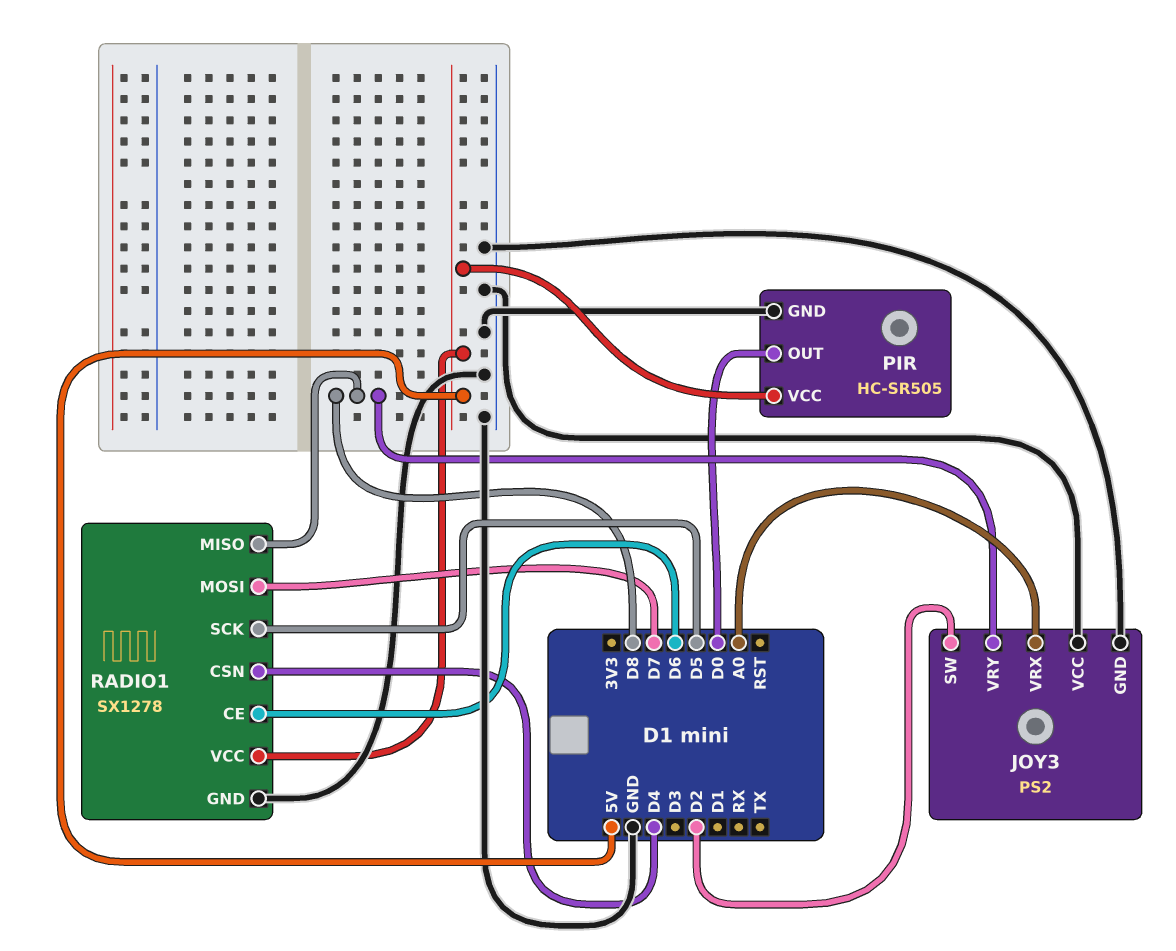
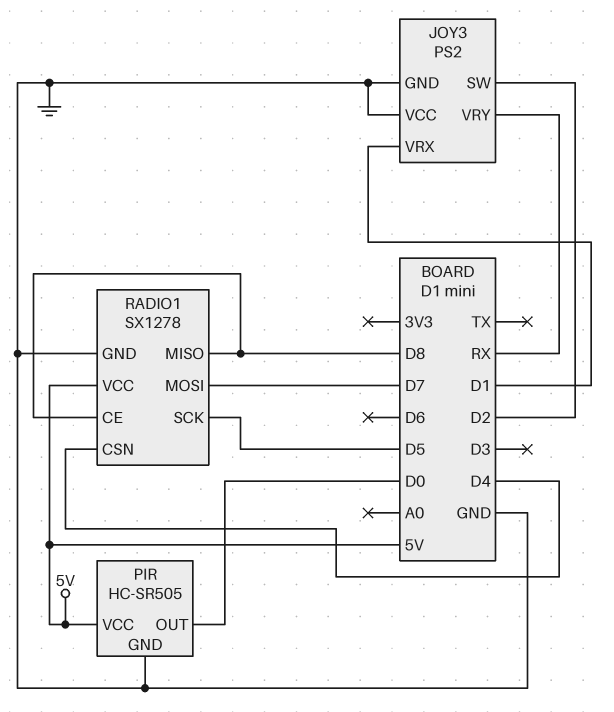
JOY3 pin VRX: A0 -> D1
JOY3 pin VRY: D8 -> RX
RADIO1 pin CE: D6 -> D8

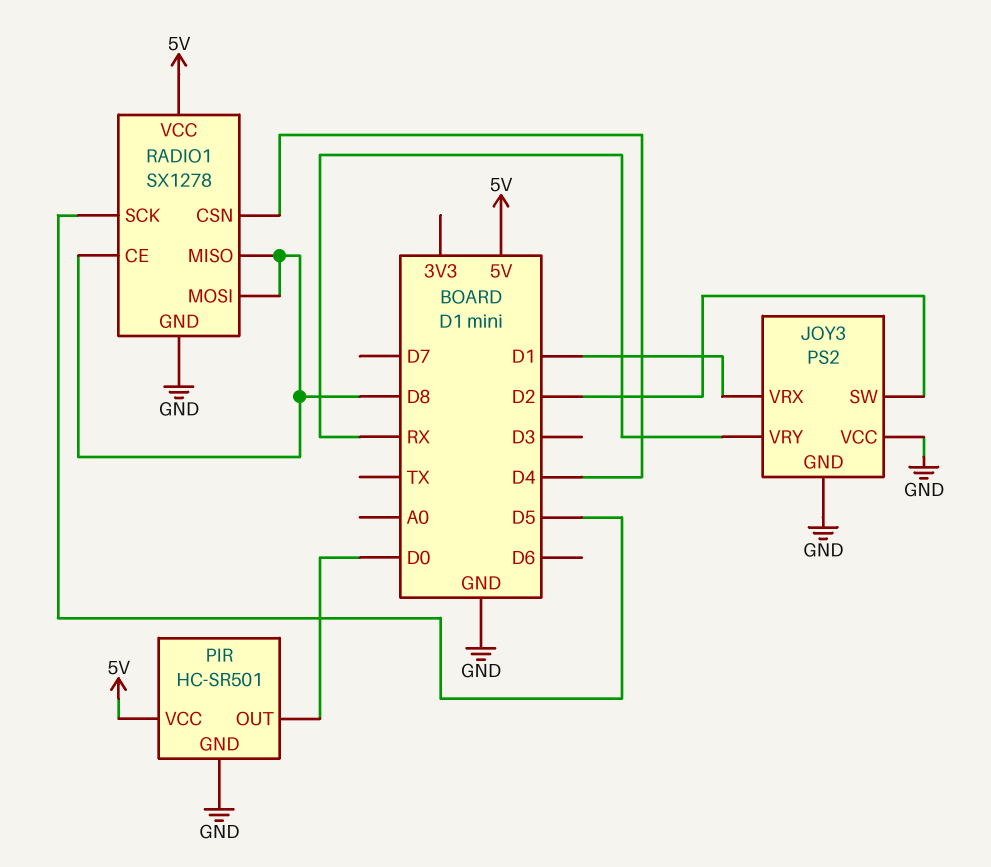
PIR: HC-SR505 -> HC-SR501
RADIO1 pin MOSI: D7 -> D8

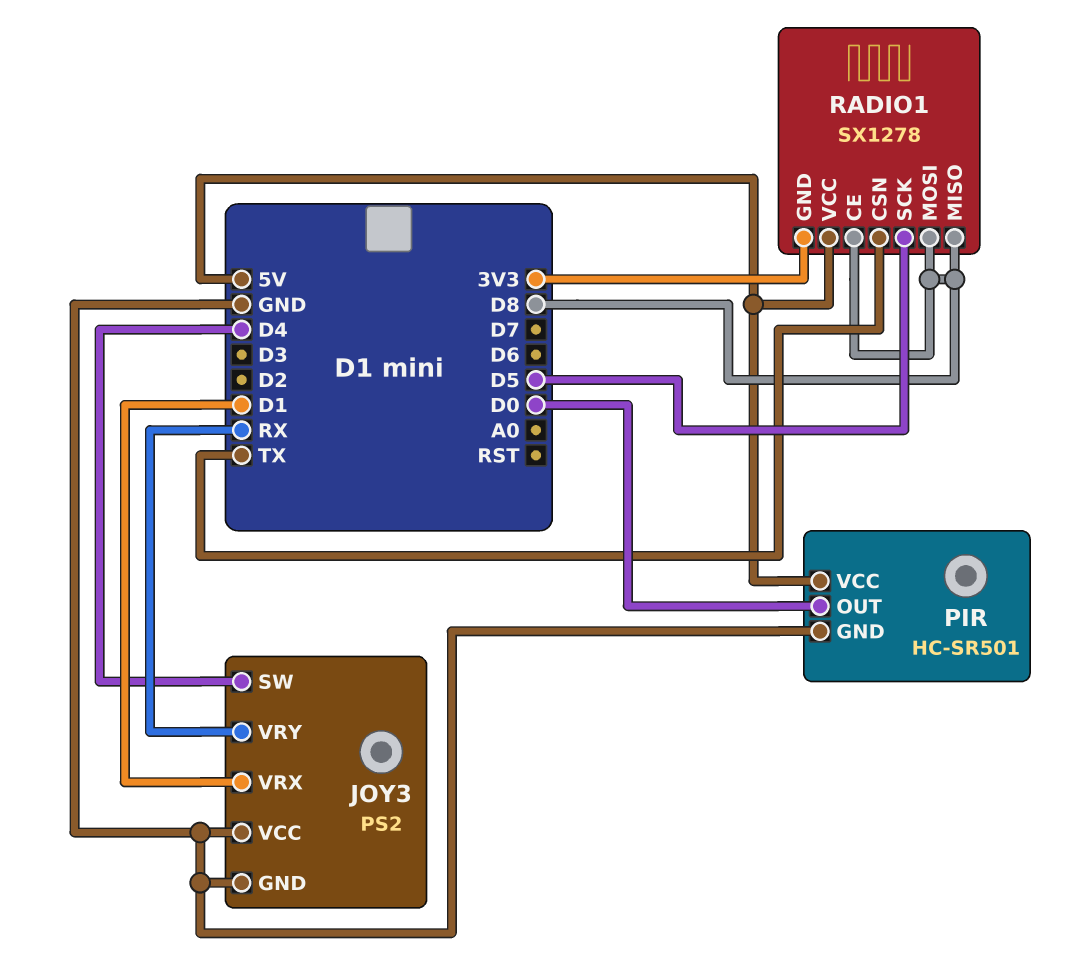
JOY3 pin SW: D2 -> D4
RADIO1 pin CSN: D4 -> TX
RADIO1 pin GND: GND -> 3V3

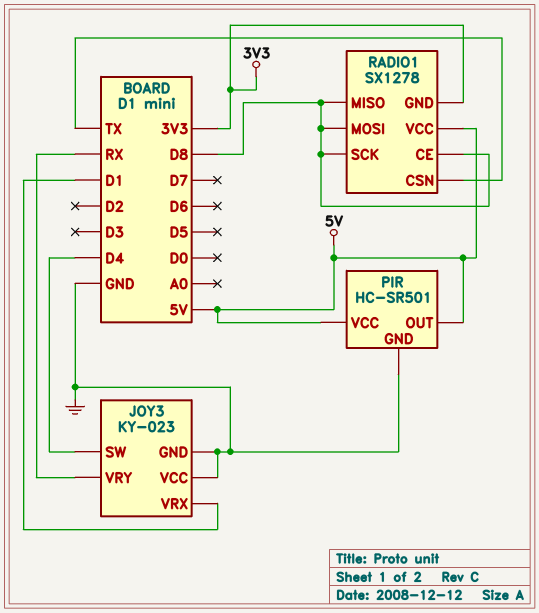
JOY3: PS2 -> KY-023
PIR pin OUT: D0 -> 5V
RADIO1 pin SCK: D5 -> D8

